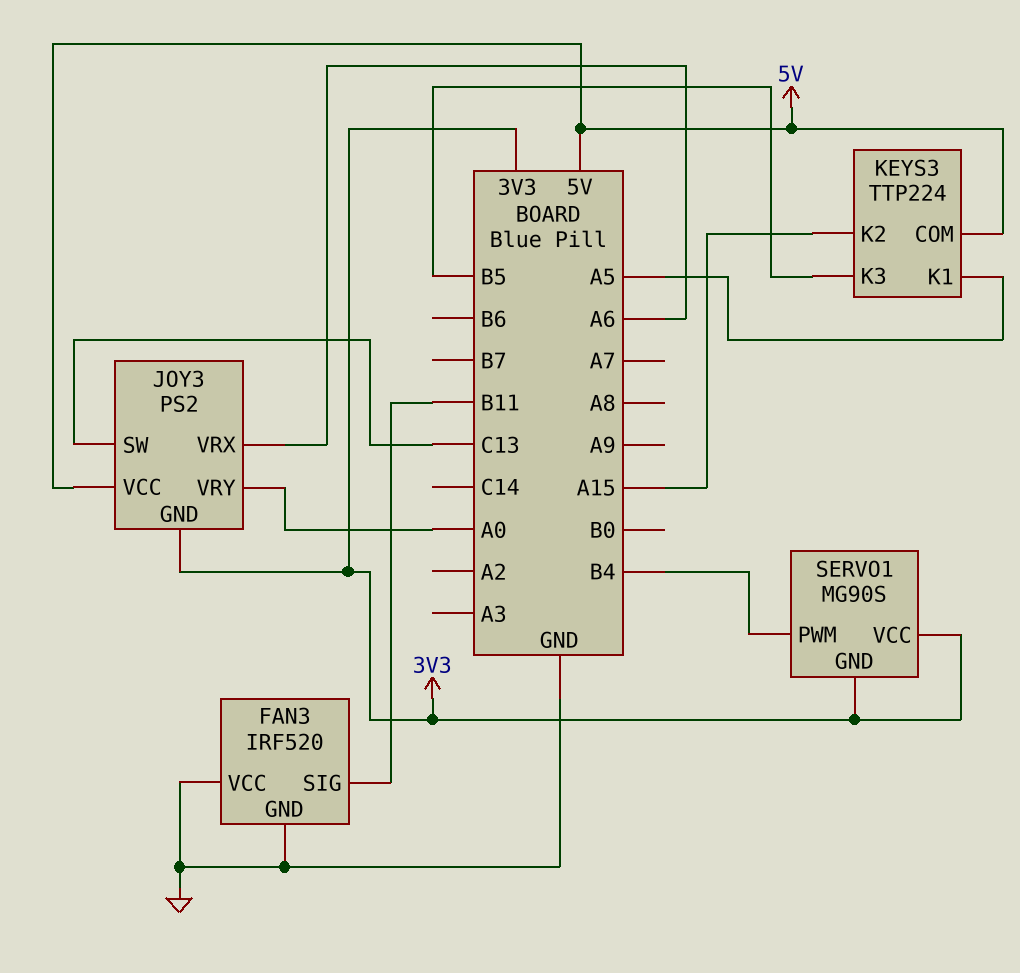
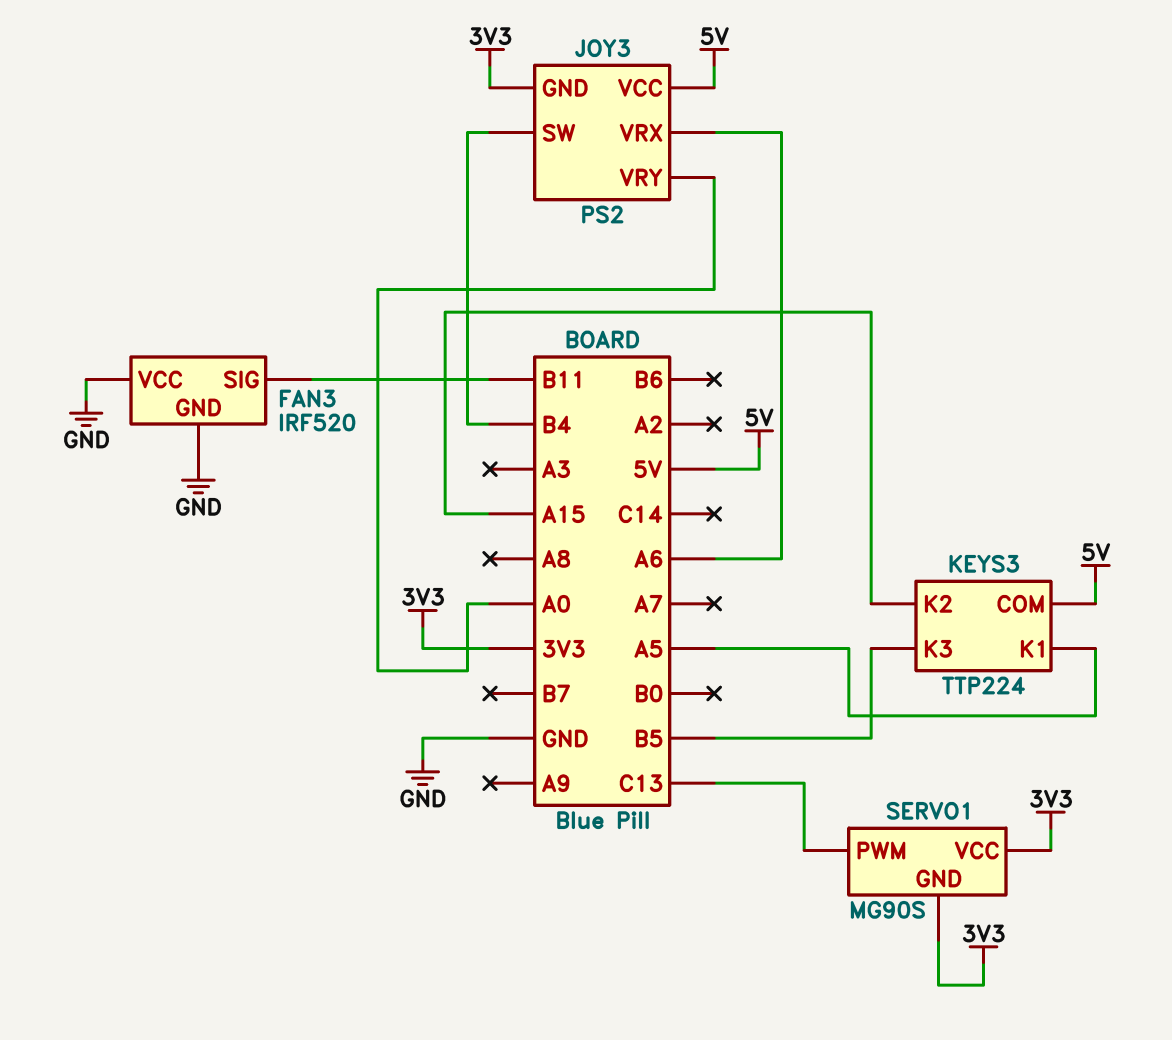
JOY3 pin SW: C13 -> B4
SERVO1 pin PWM: B4 -> C13

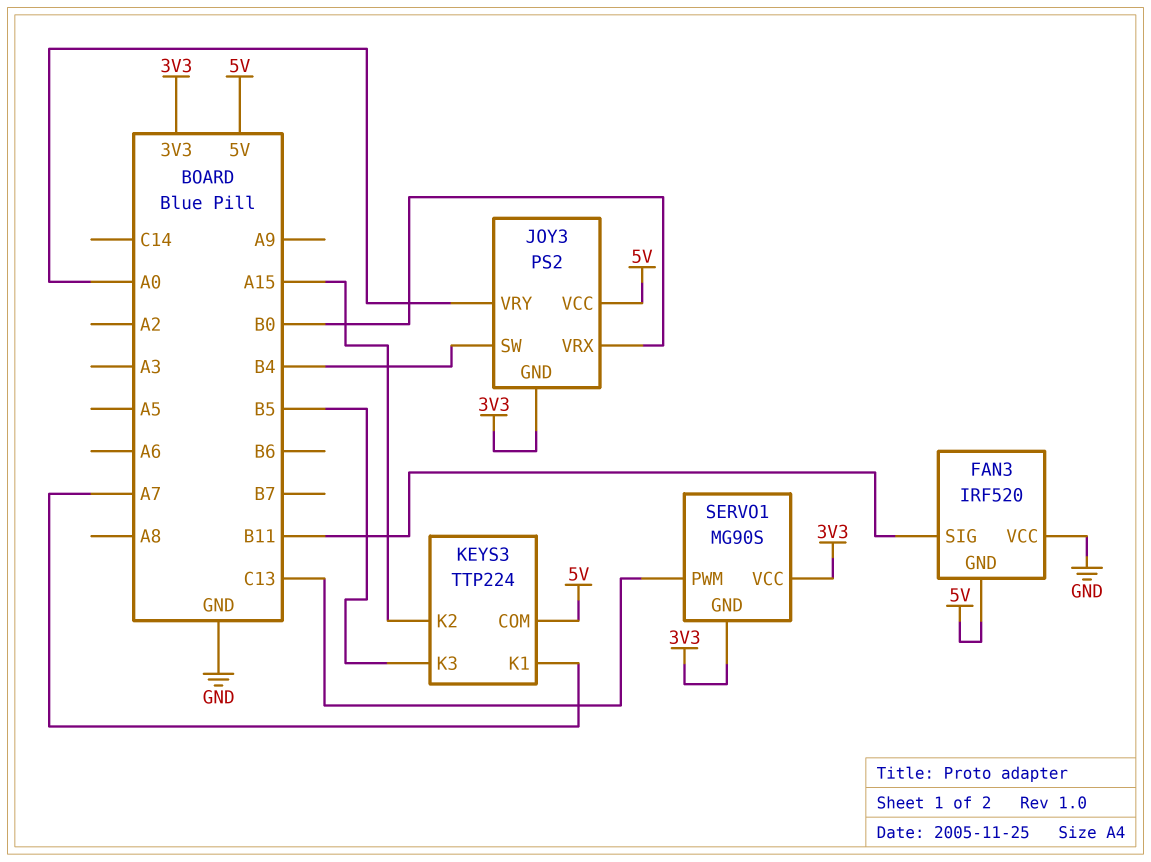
FAN3 pin GND: GND -> 5V
JOY3 pin VRX: A6 -> B0
KEYS3 pin K1: A5 -> A7

